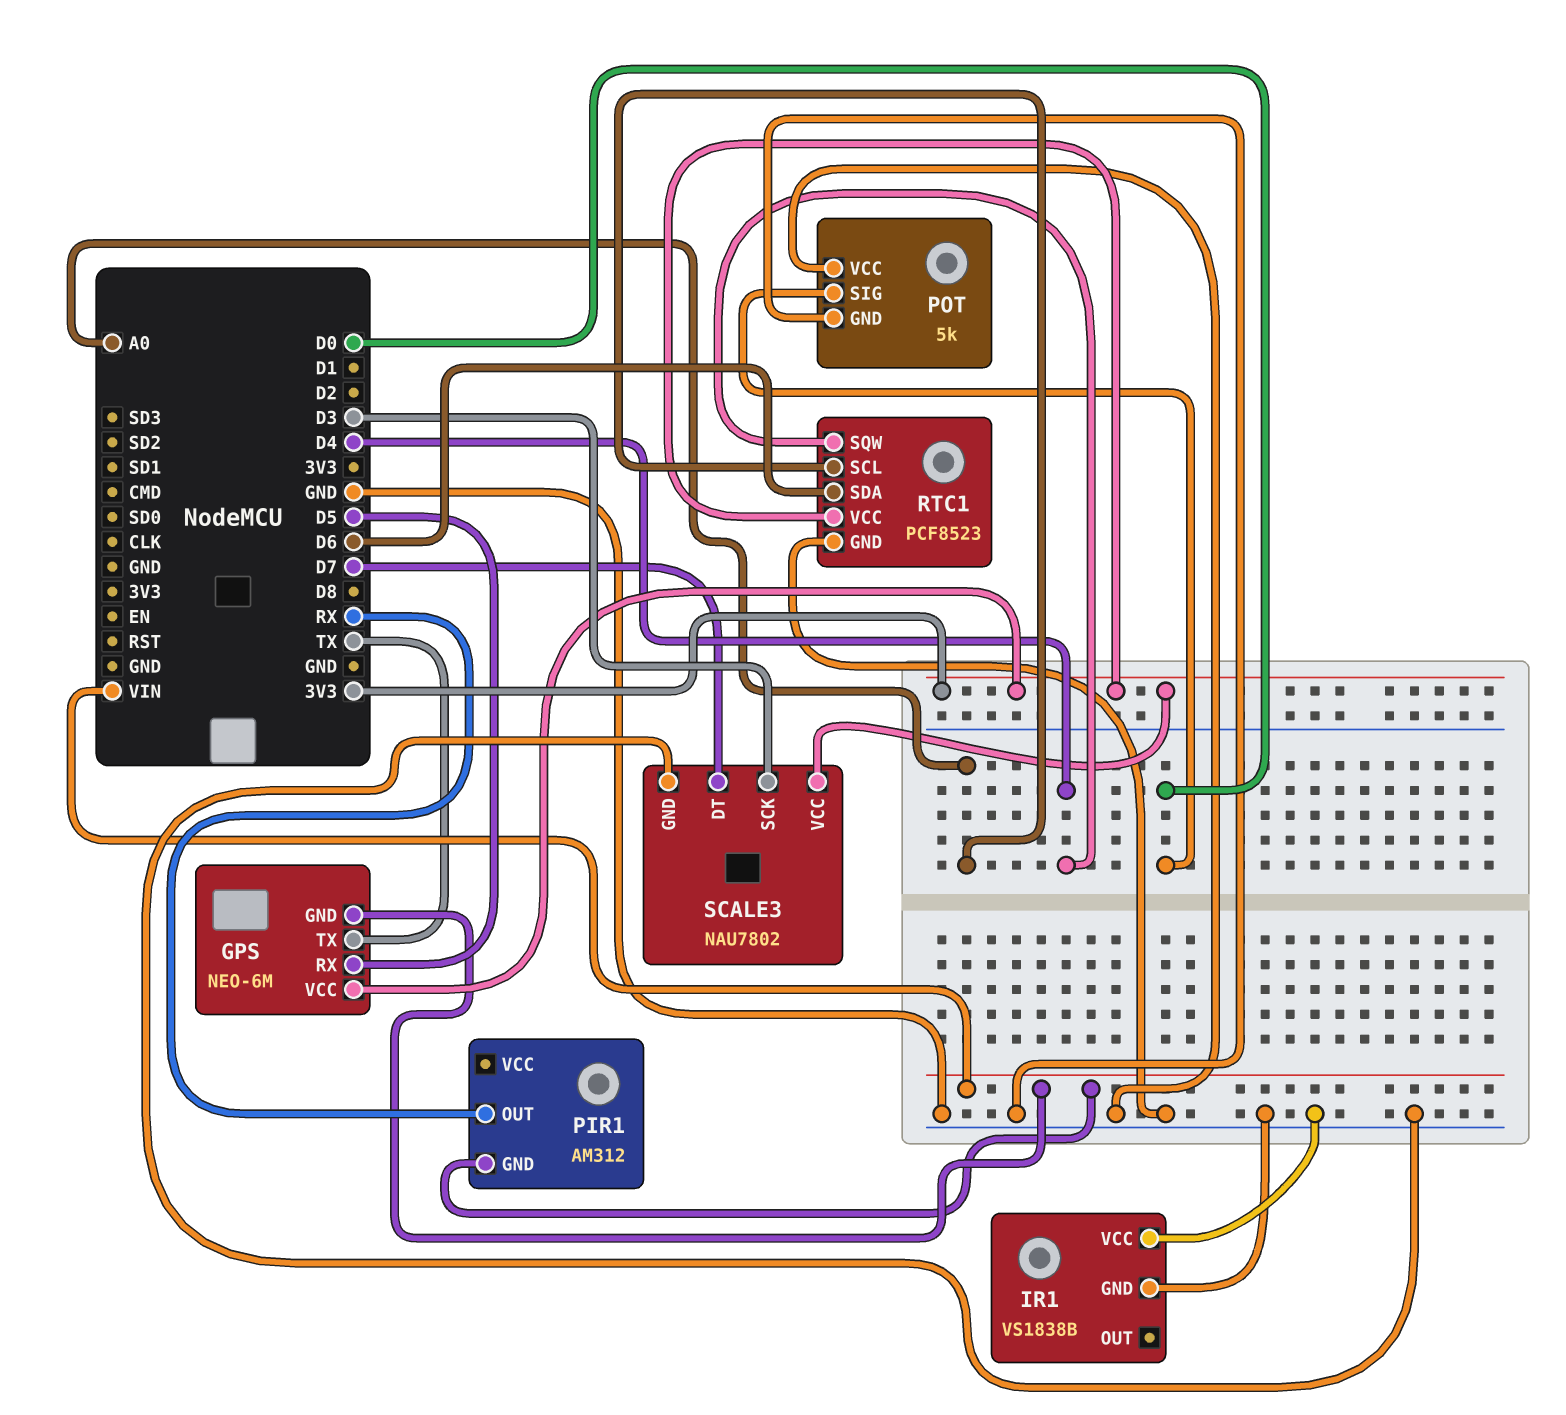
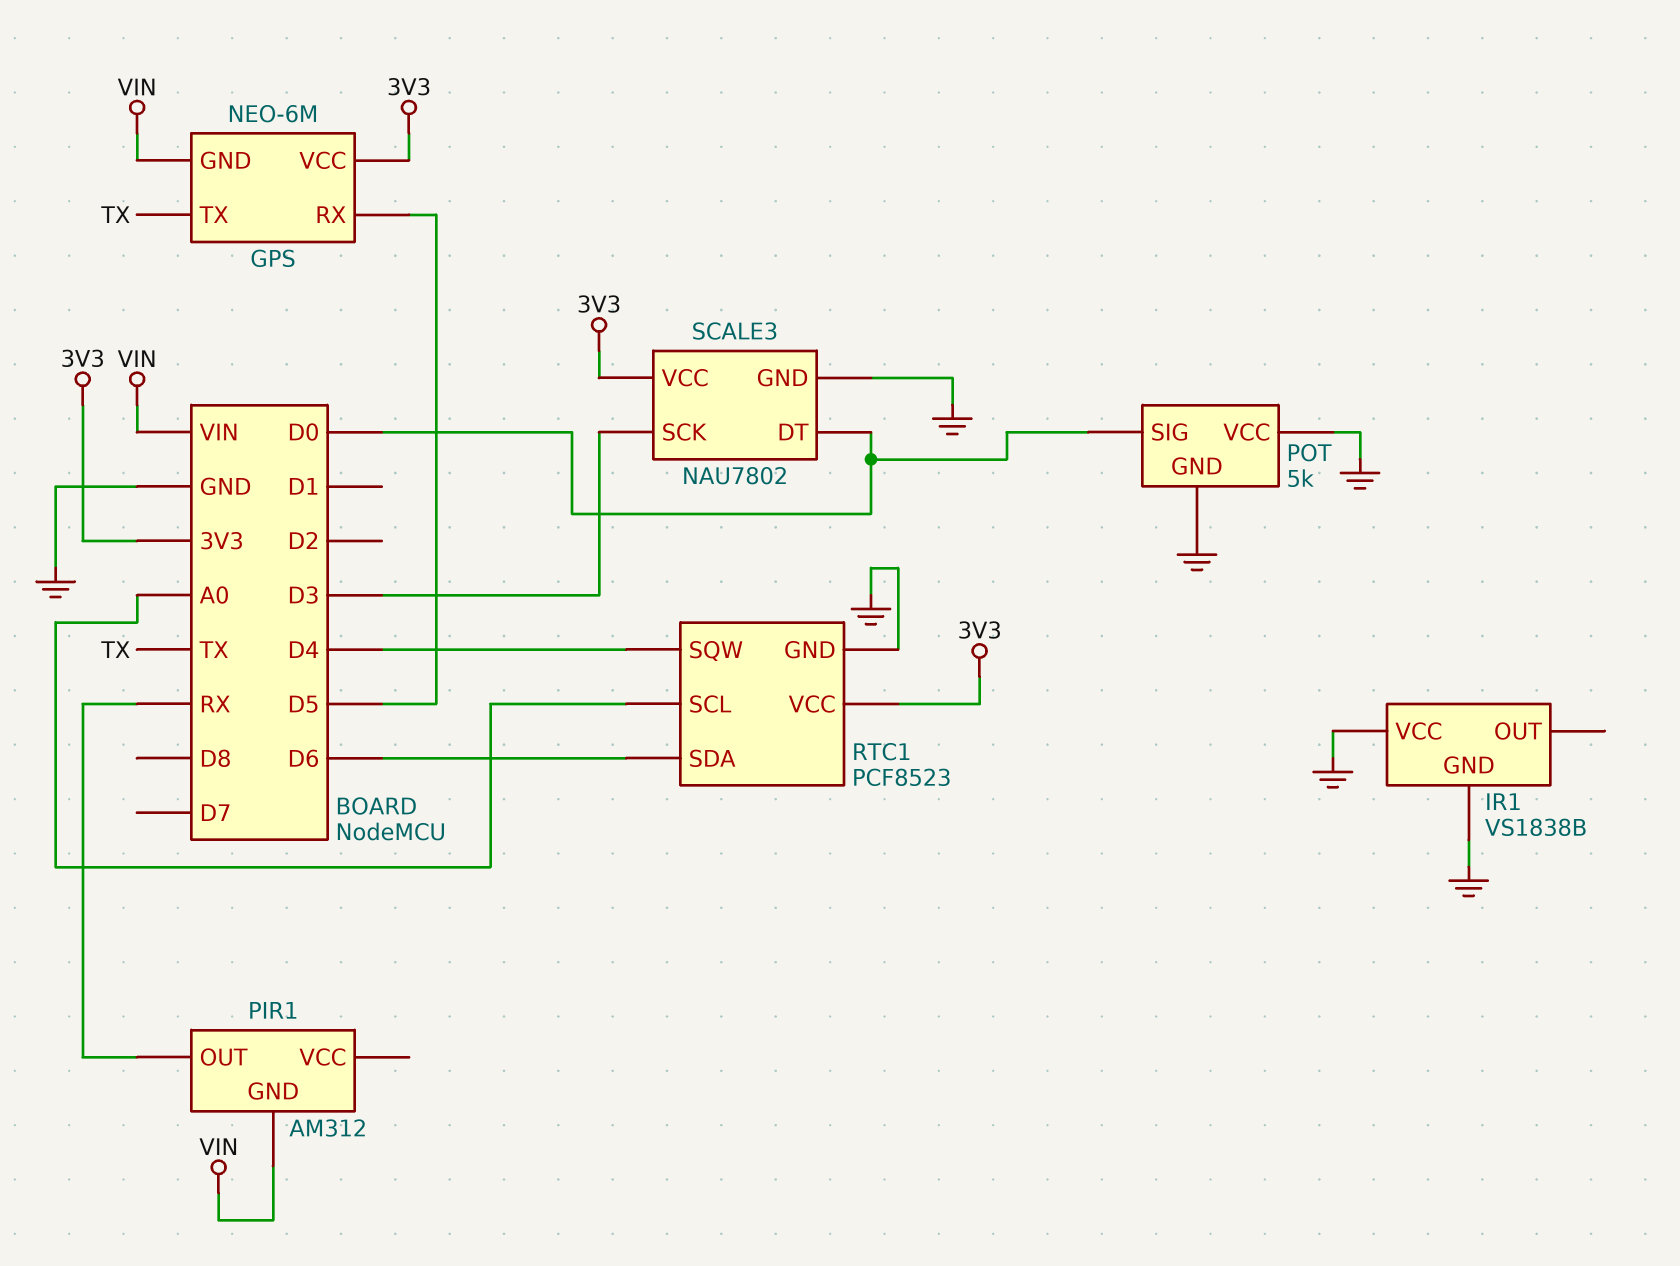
SCALE3 pin DT: D7 -> D0

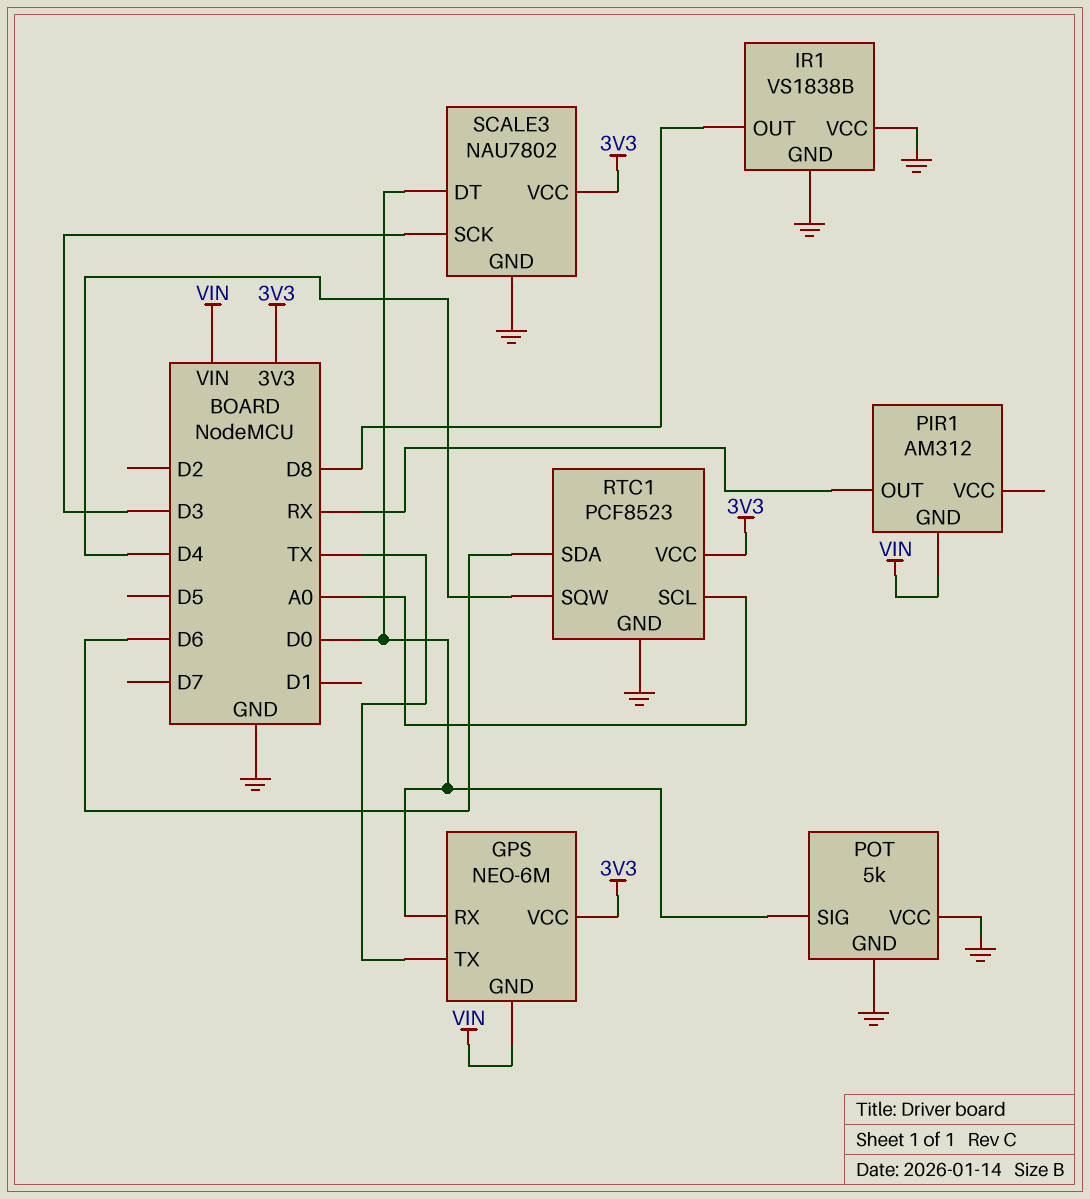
GPS pin RX: D5 -> D0
IR1 pin OUT: none -> D8

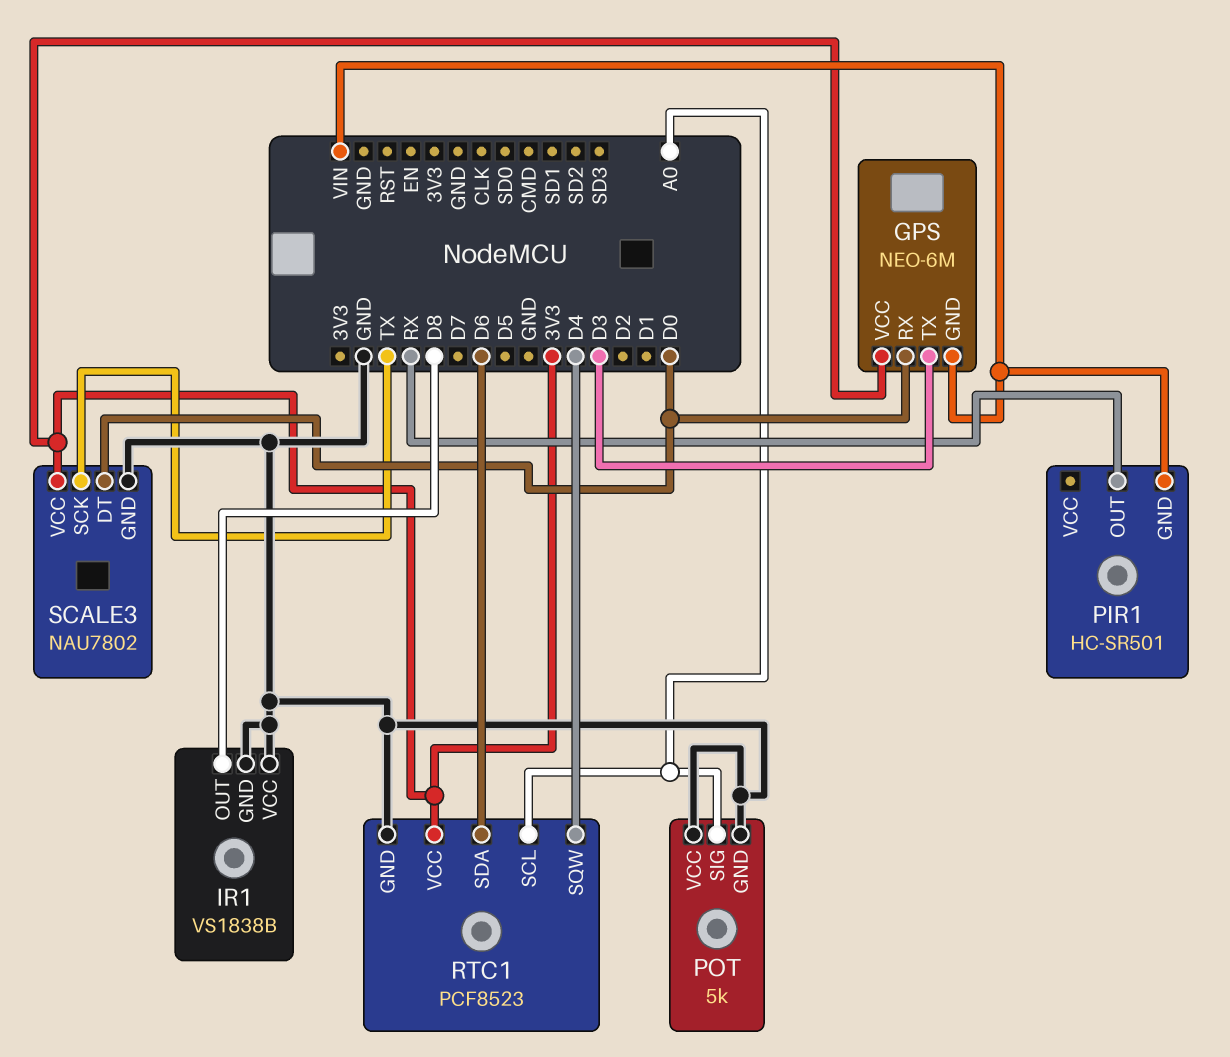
GPS pin TX: TX -> D3
PIR1: AM312 -> HC-SR501
POT pin SIG: D0 -> A0
SCALE3 pin SCK: D3 -> TX

